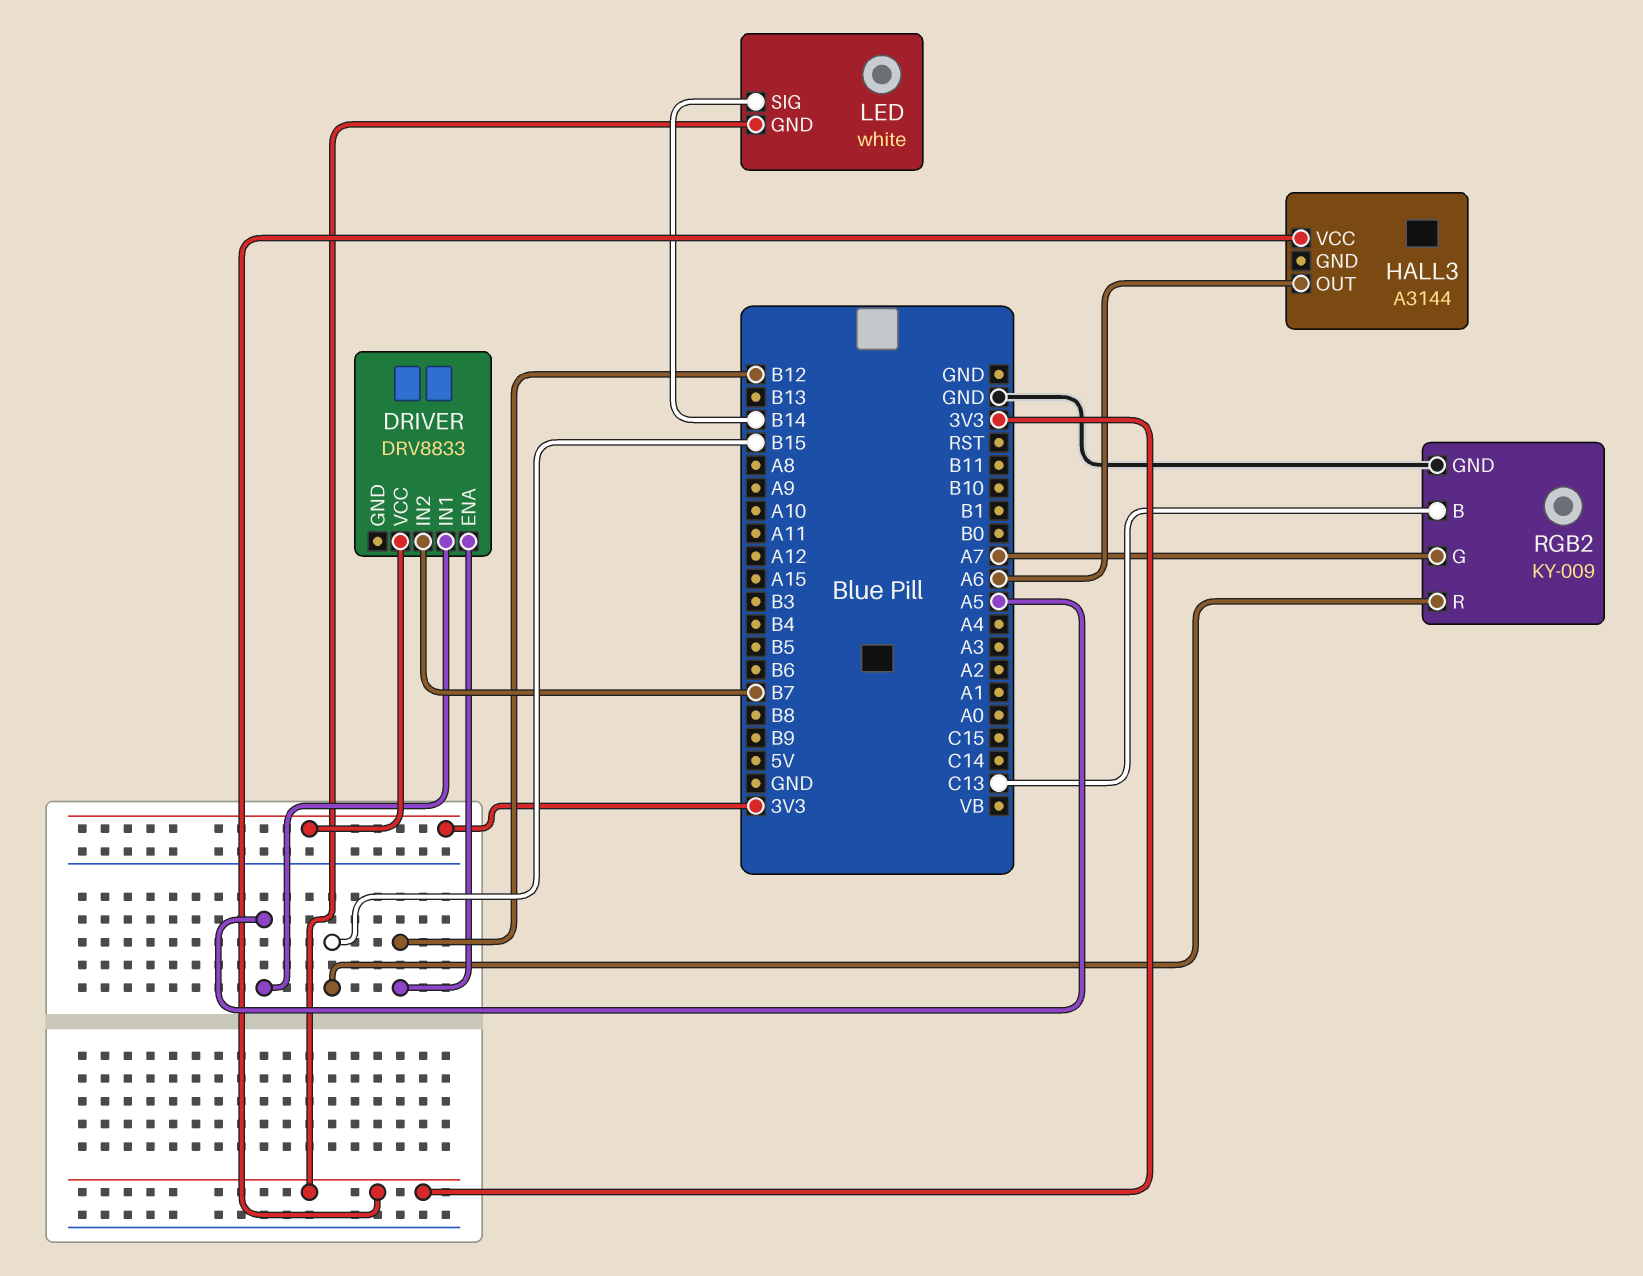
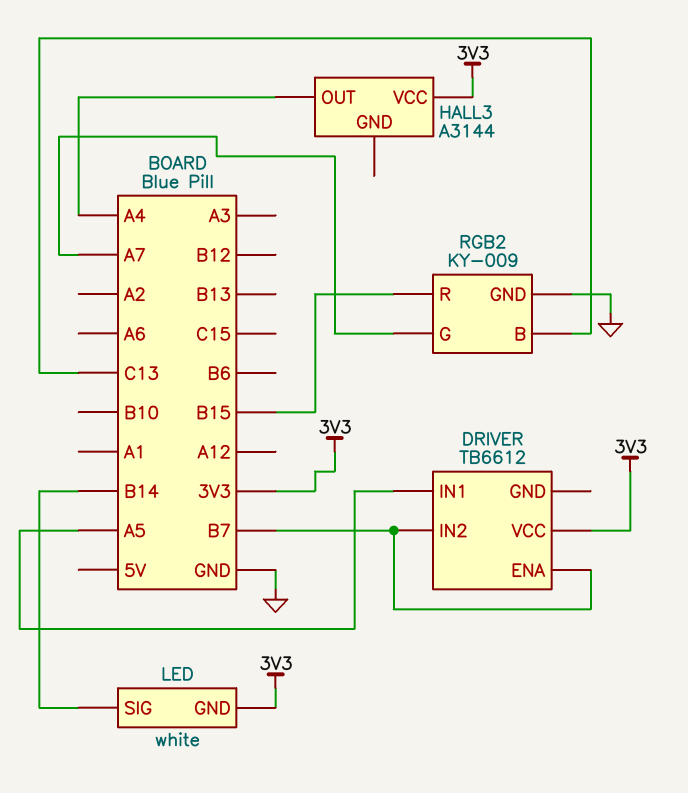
DRIVER: DRV8833 -> TB6612
DRIVER pin ENA: B12 -> B7
HALL3 pin OUT: A6 -> A4

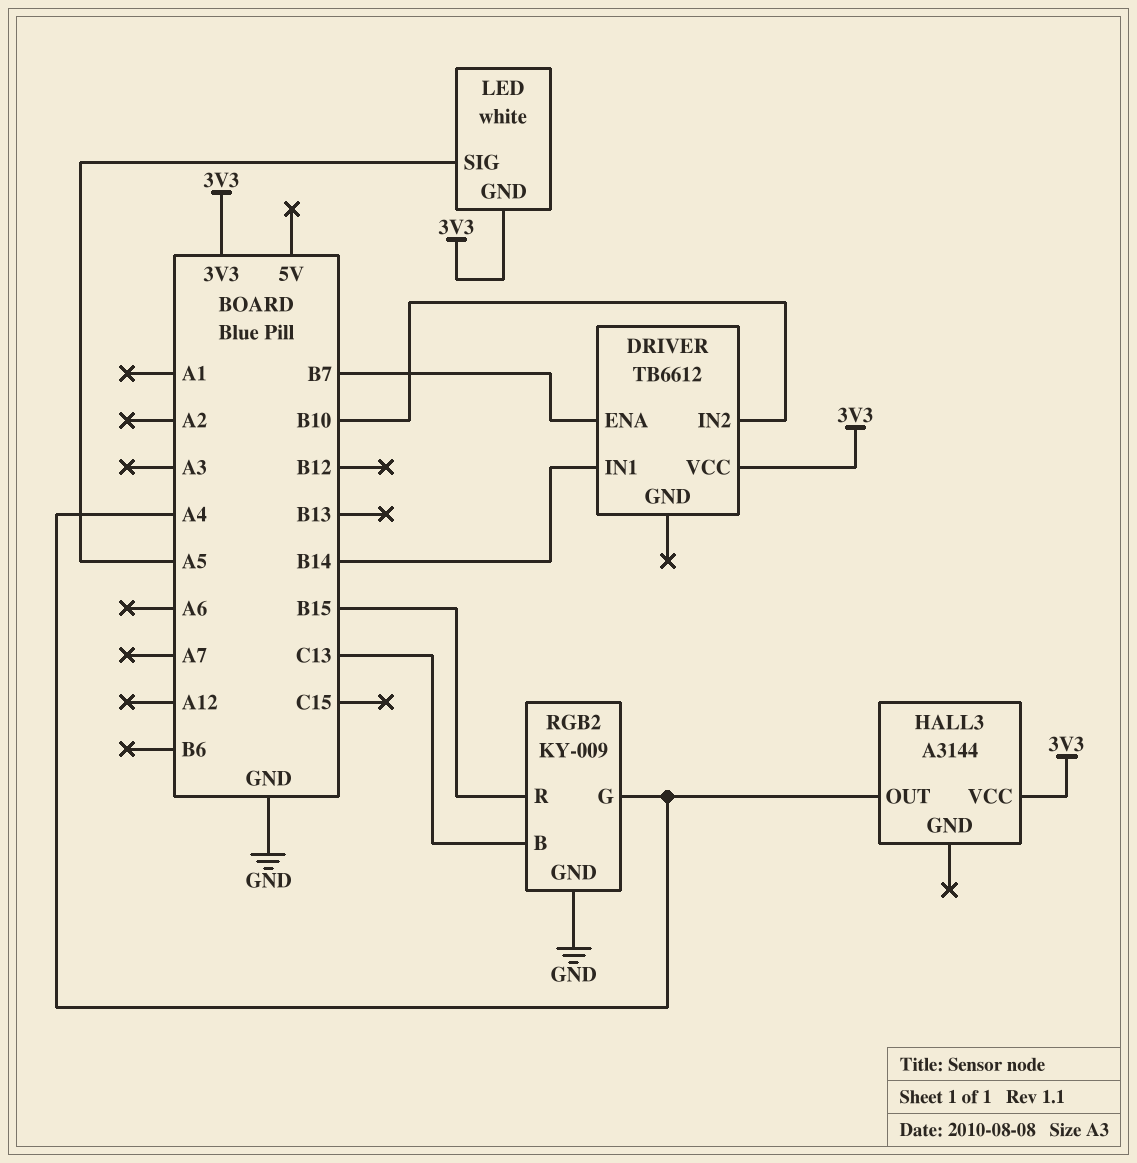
DRIVER pin IN1: A5 -> B14
DRIVER pin IN2: B7 -> B10
LED pin SIG: B14 -> A5
RGB2 pin G: A7 -> A4

